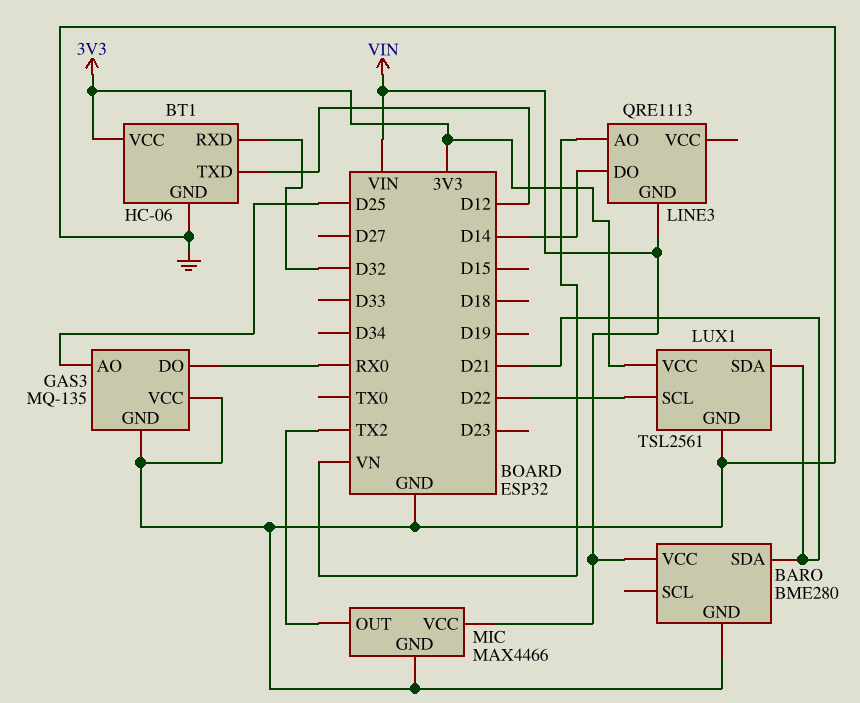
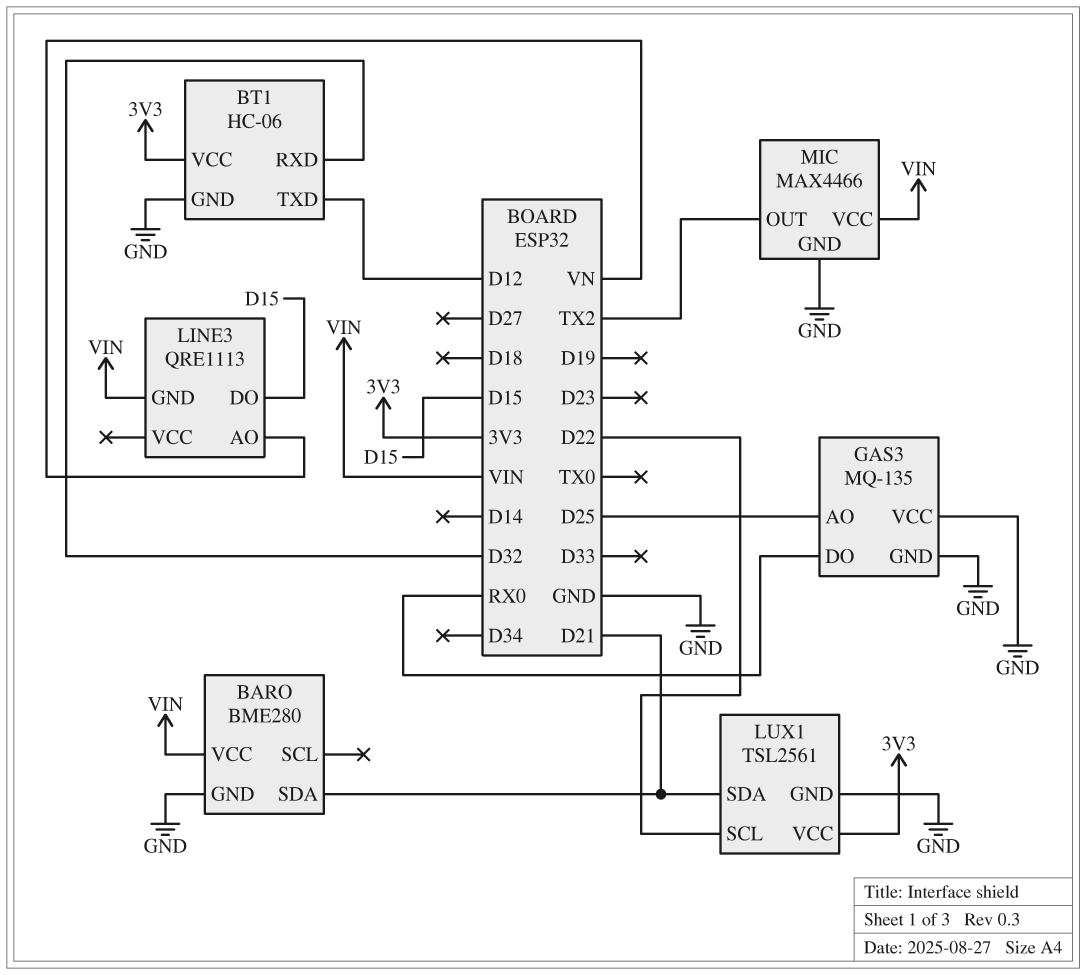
LINE3 pin DO: D14 -> D15

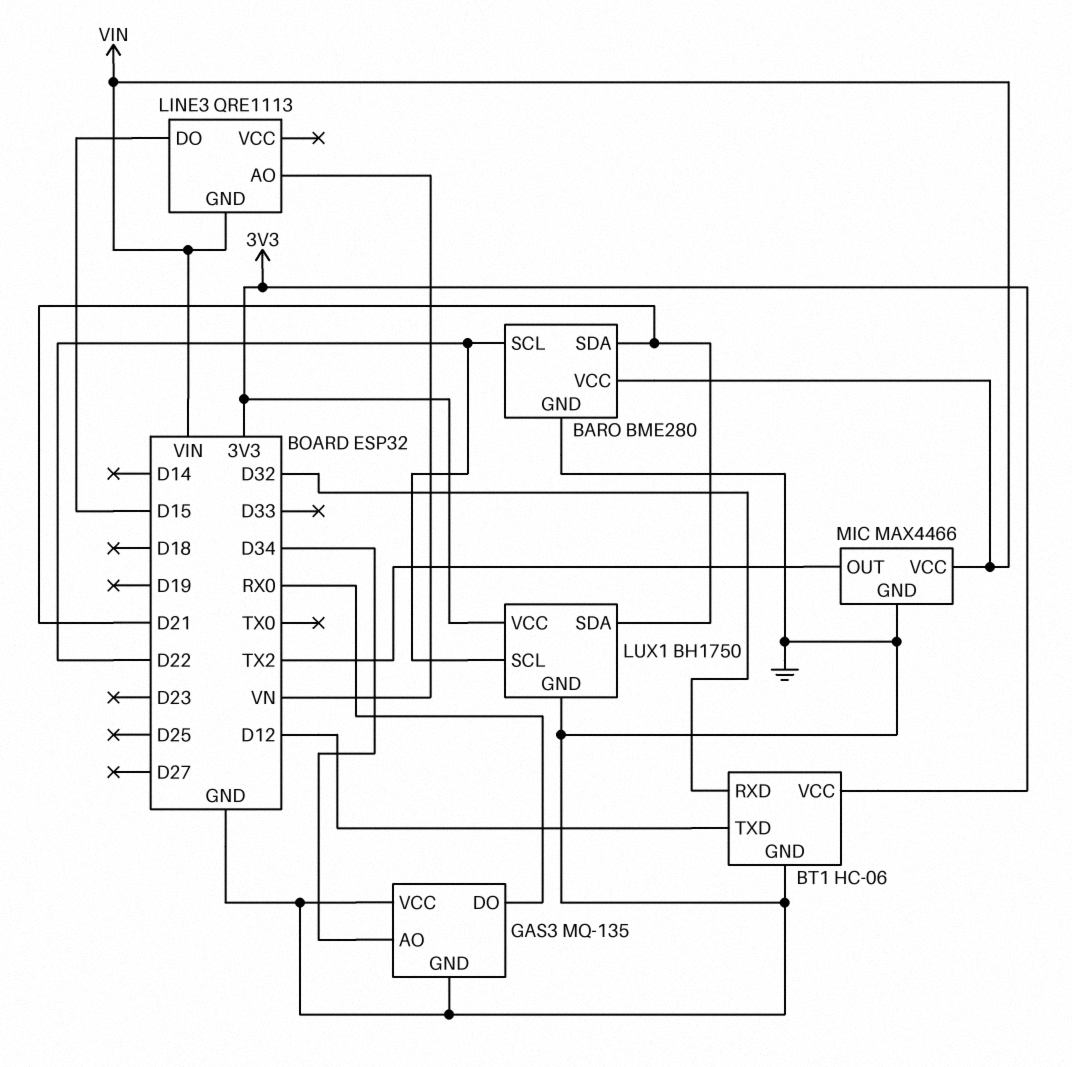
BARO pin SCL: none -> D22
GAS3 pin AO: D25 -> D34
LUX1: TSL2561 -> BH1750

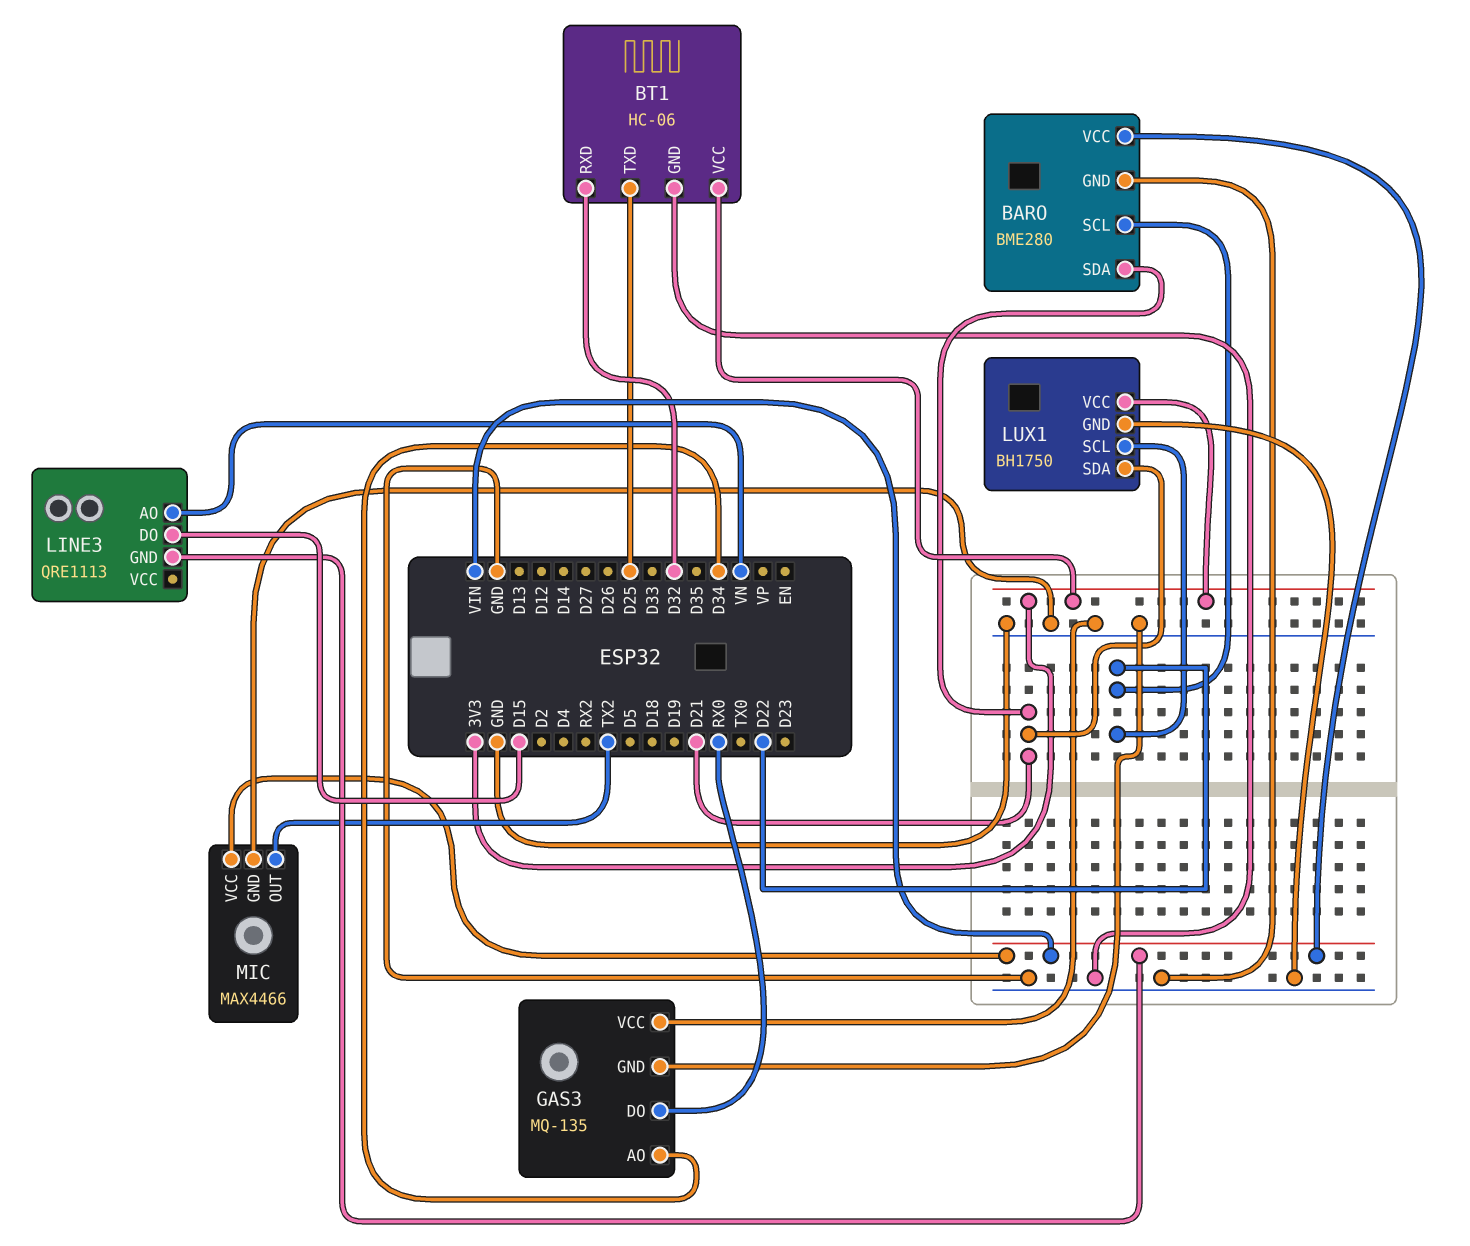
BT1 pin TXD: D12 -> D25

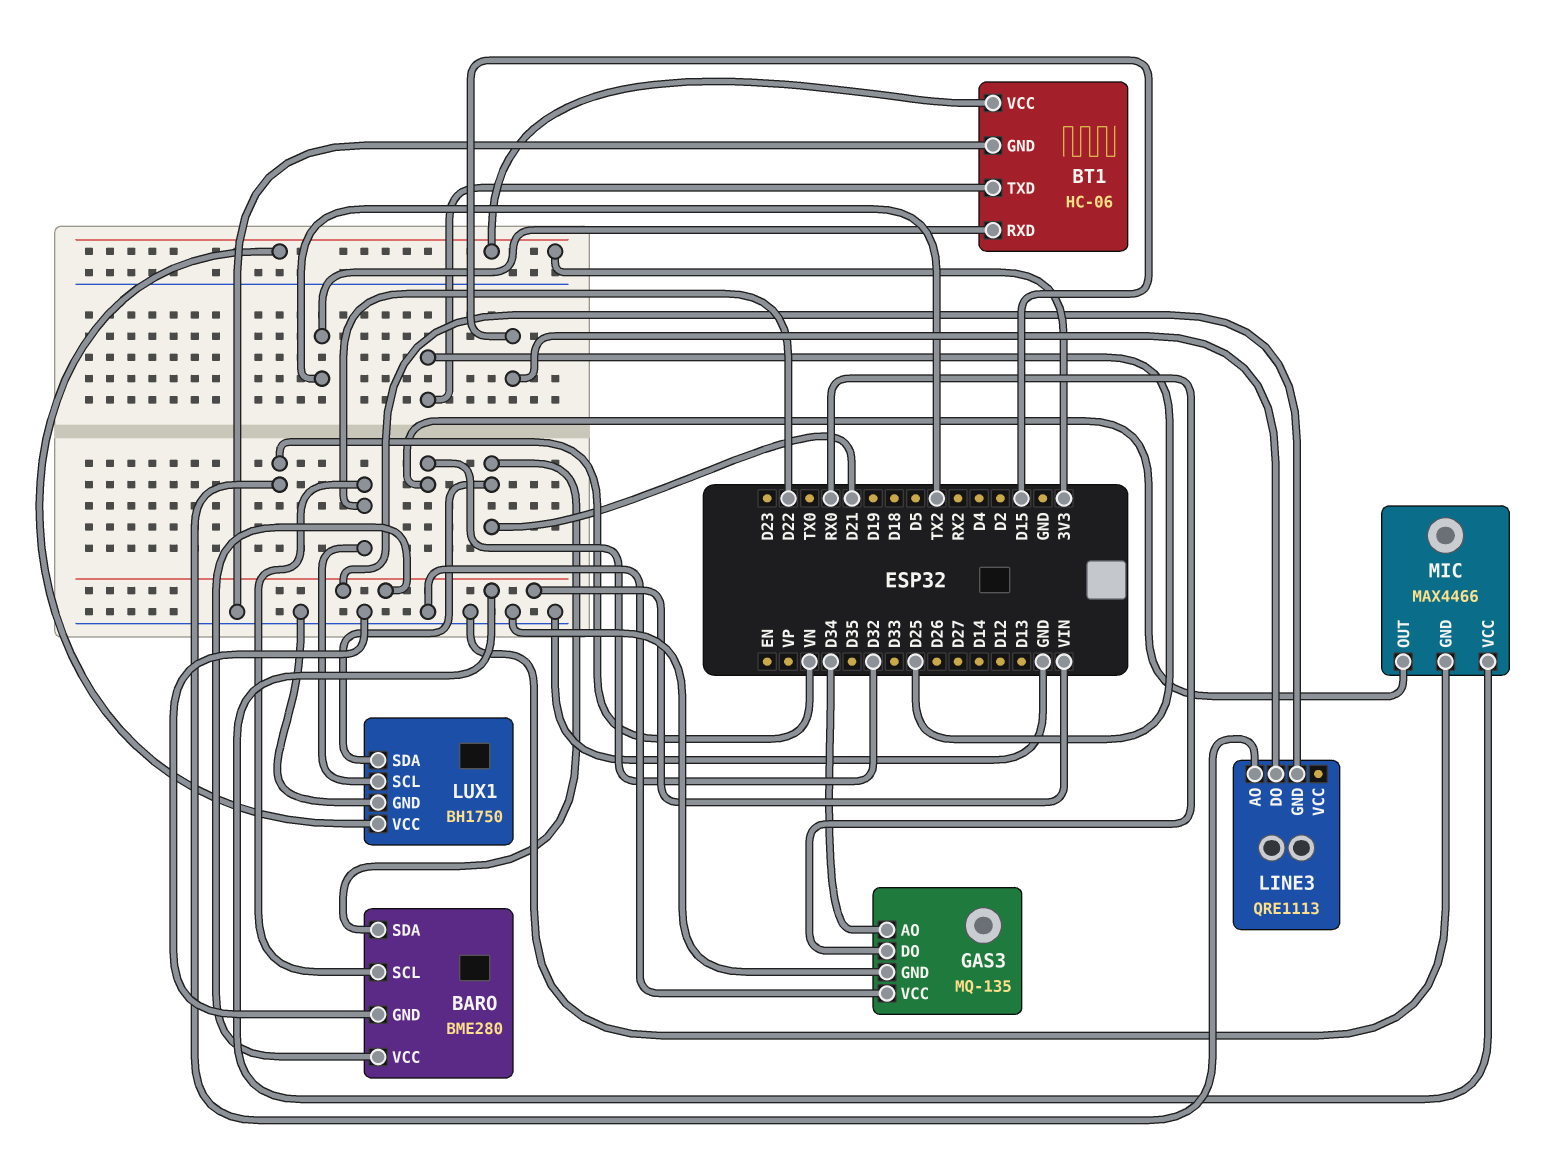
BT1 pin RXD: D32 -> TX2
MIC pin OUT: TX2 -> D32

